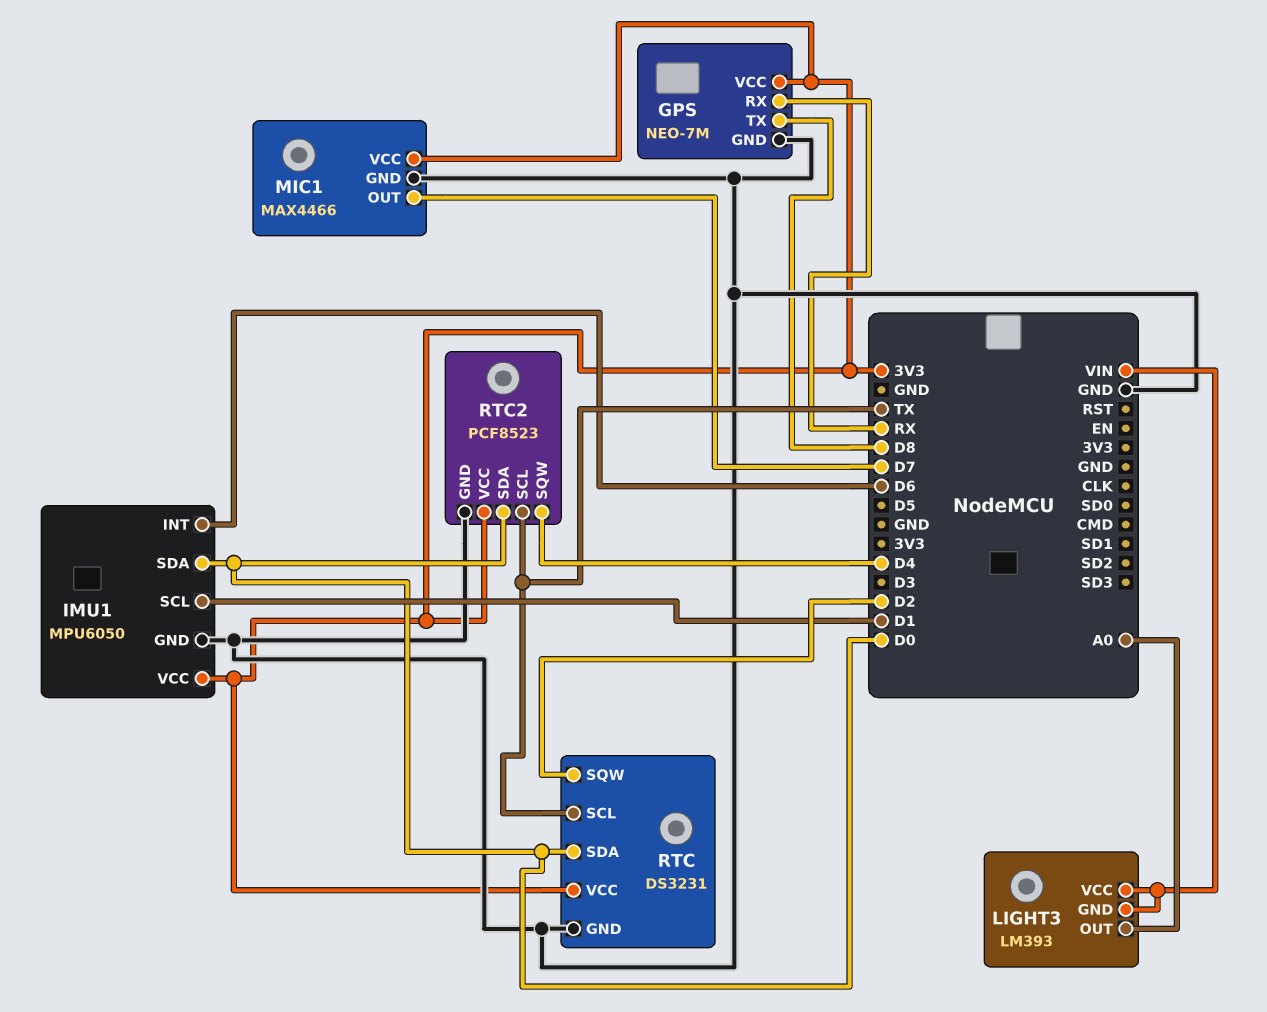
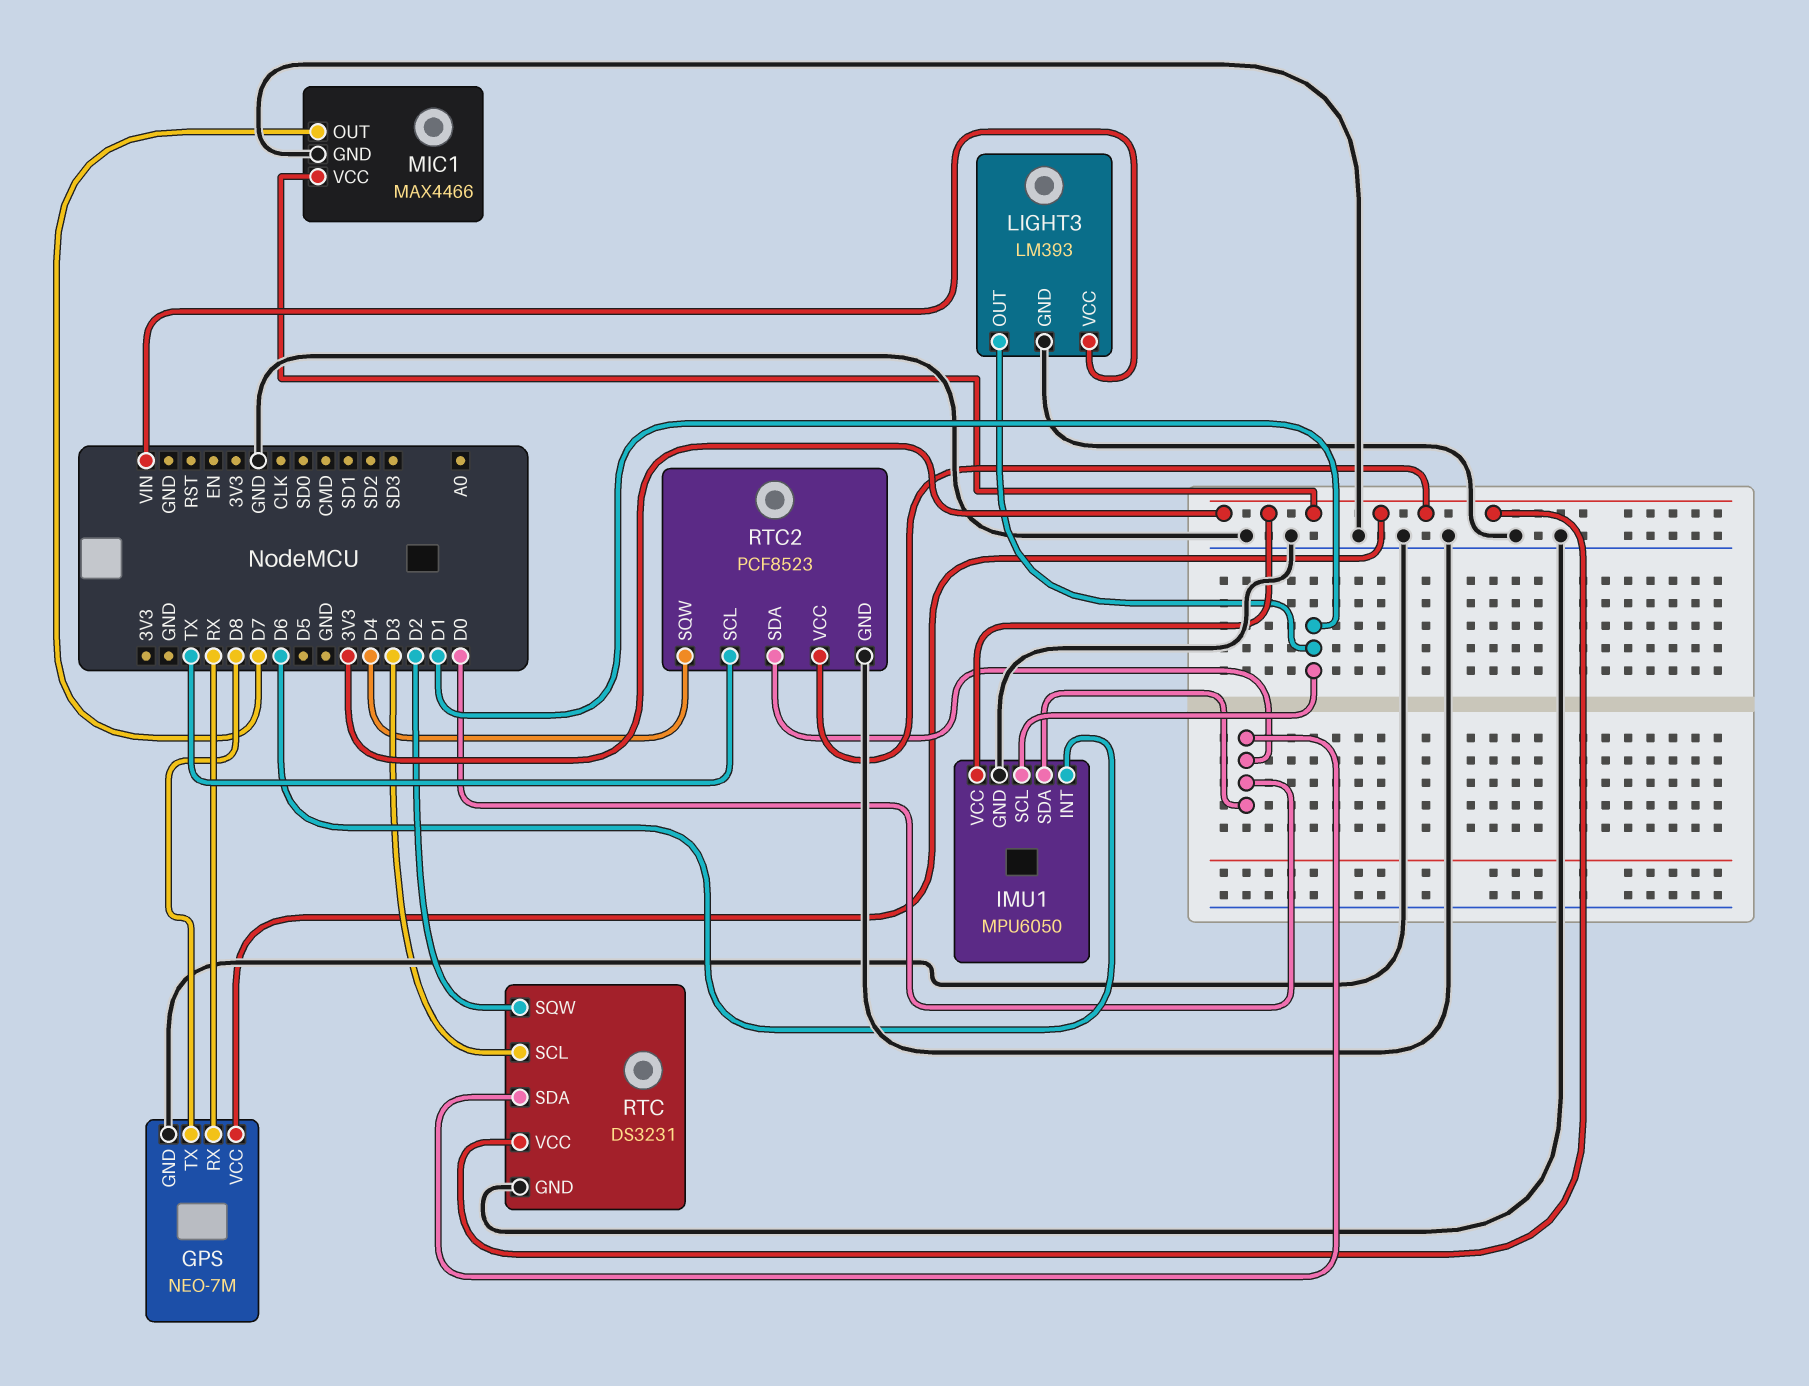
LIGHT3 pin GND: VIN -> GND
LIGHT3 pin OUT: A0 -> D1
RTC pin SCL: TX -> D3

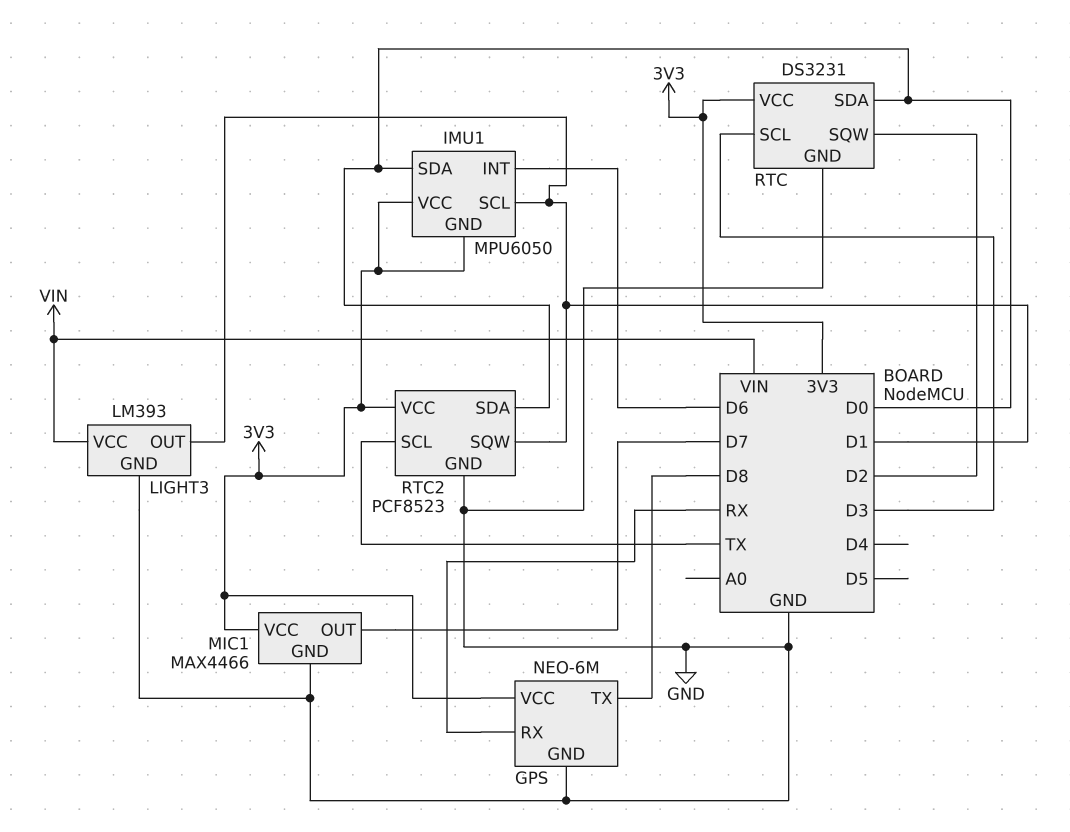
GPS: NEO-7M -> NEO-6M
IMU1 pin GND: GND -> 3V3
RTC2 pin SQW: D4 -> D1

